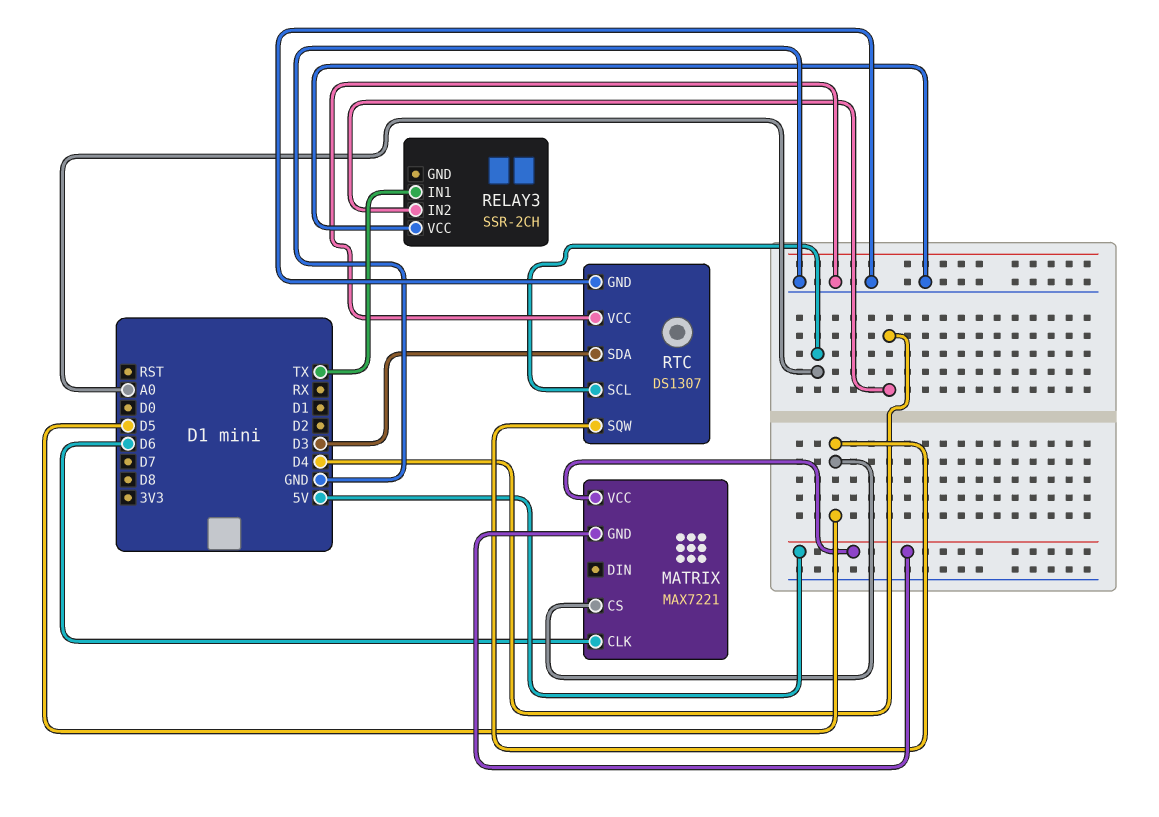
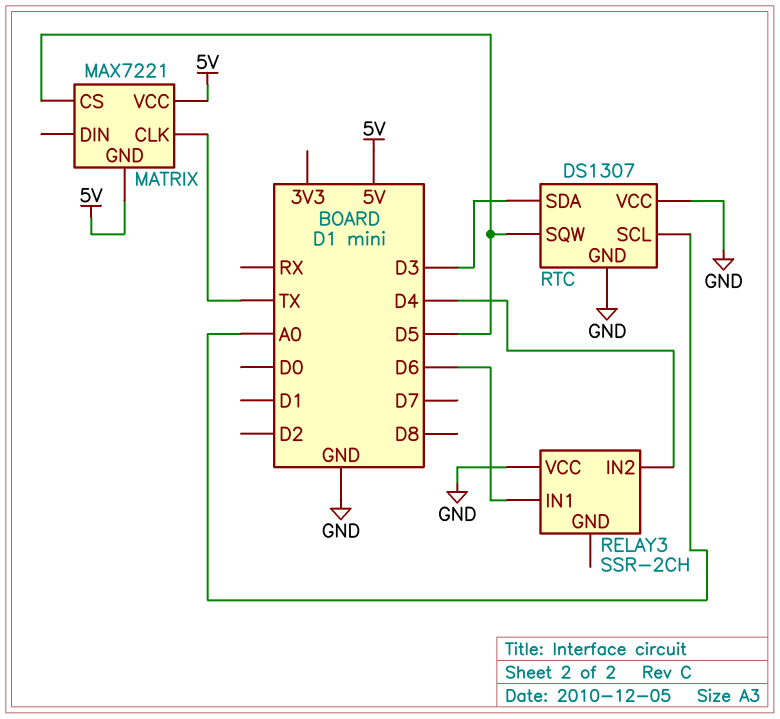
MATRIX pin CLK: D6 -> TX
RELAY3 pin IN1: TX -> D6

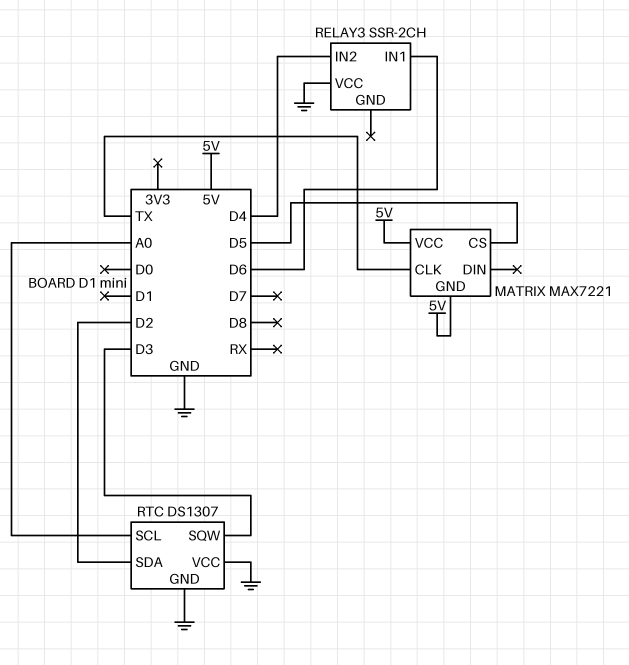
RTC pin SDA: D3 -> D2
RTC pin SQW: D5 -> D3

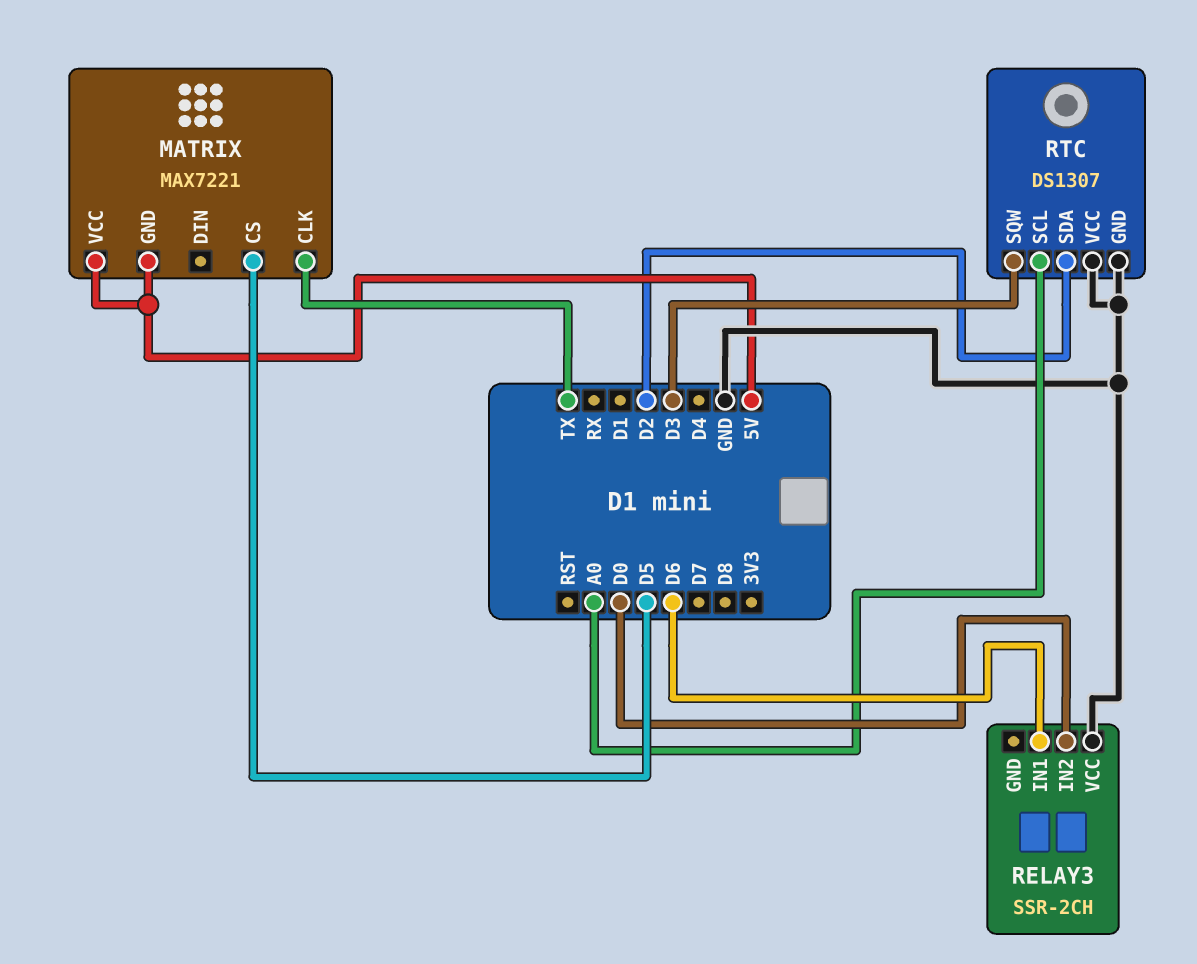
RELAY3 pin IN2: D4 -> D0

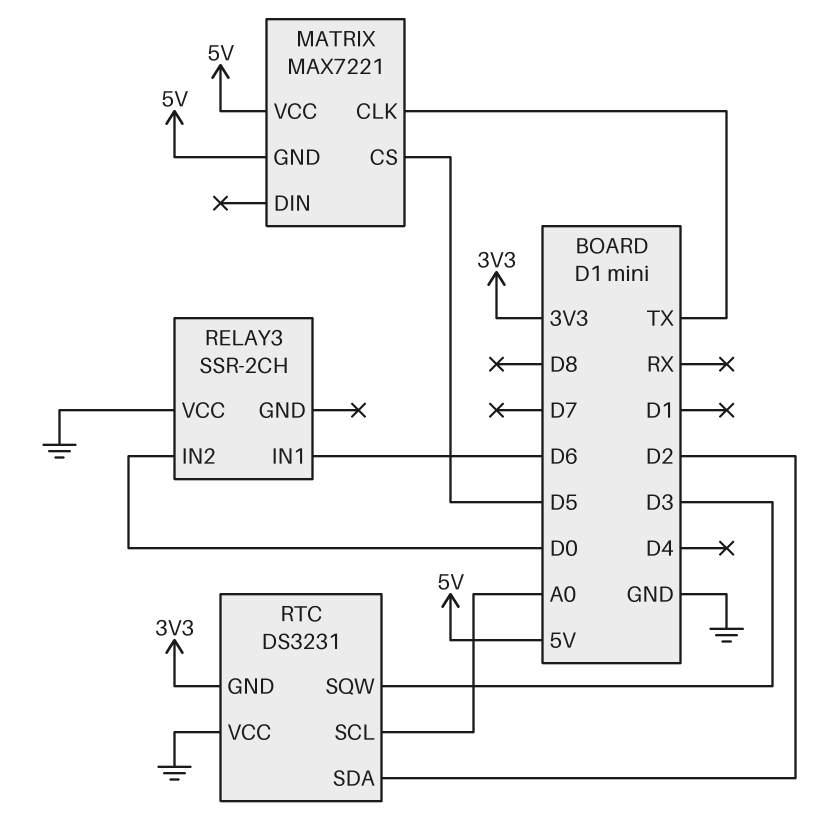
RTC: DS1307 -> DS3231
RTC pin GND: GND -> 3V3

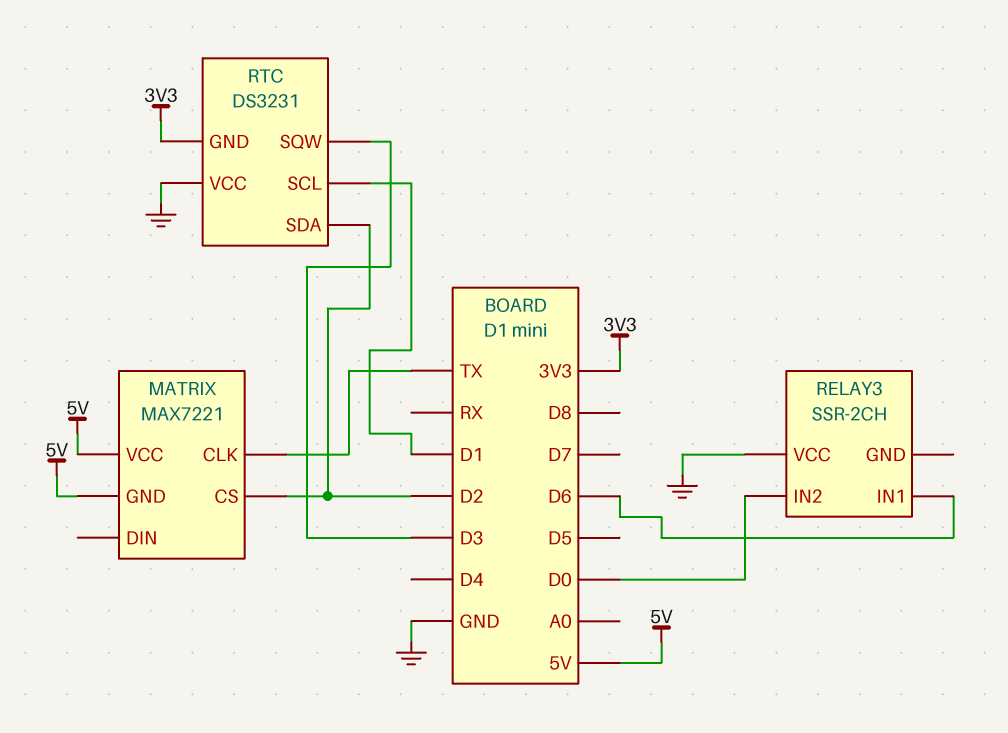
MATRIX pin CS: D5 -> D2
RTC pin SCL: A0 -> D1

